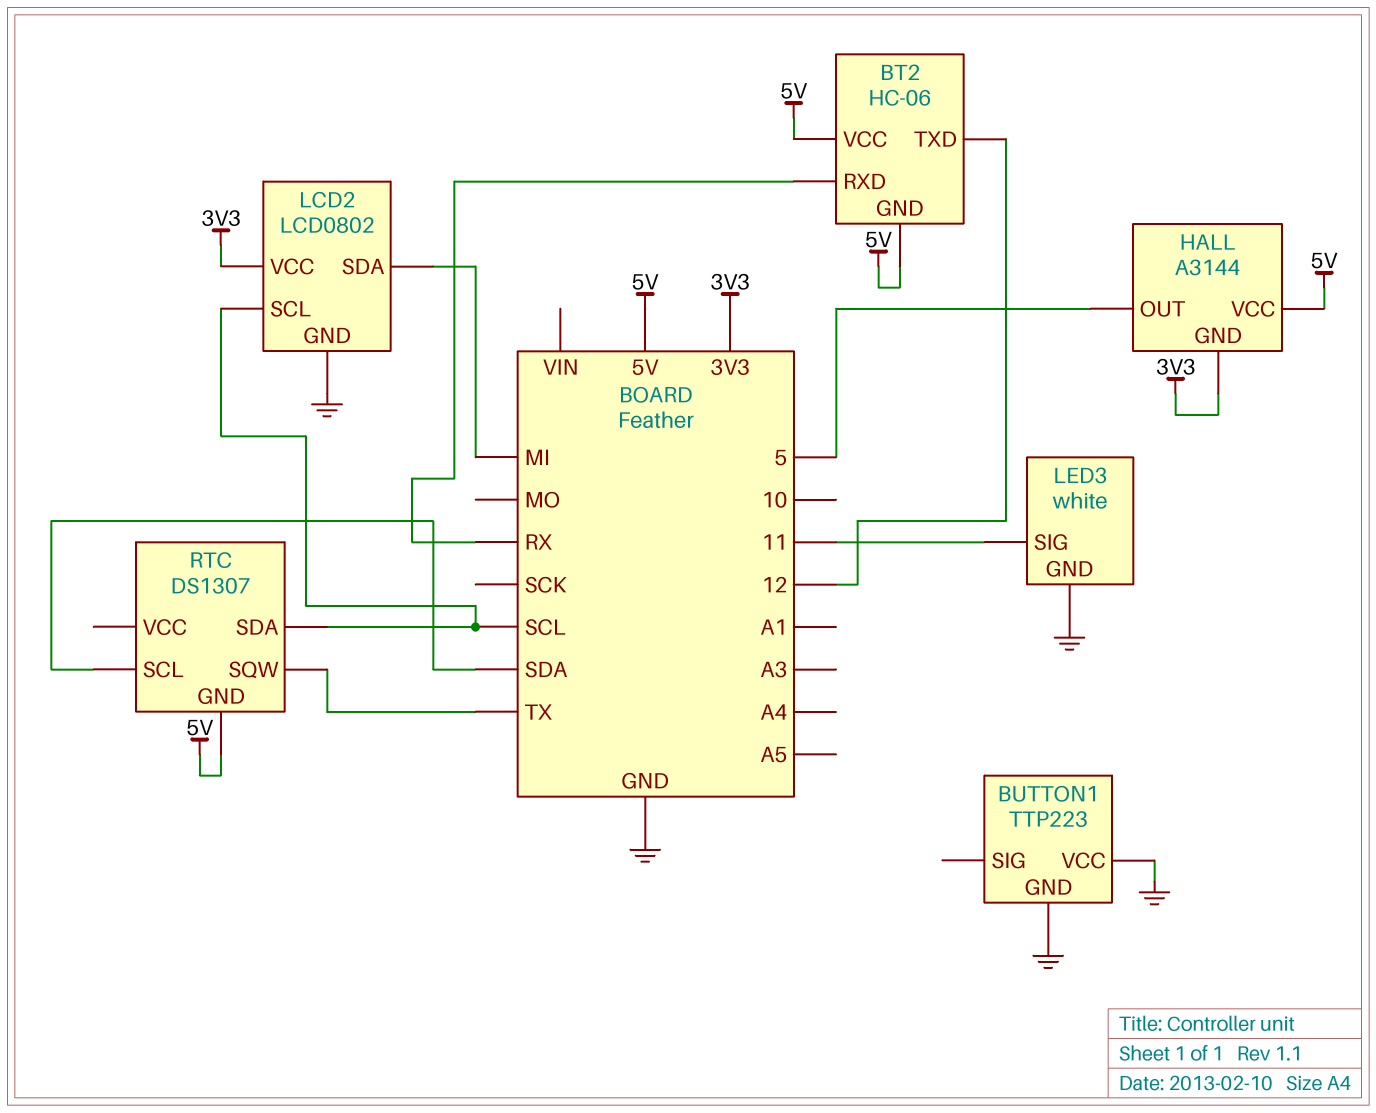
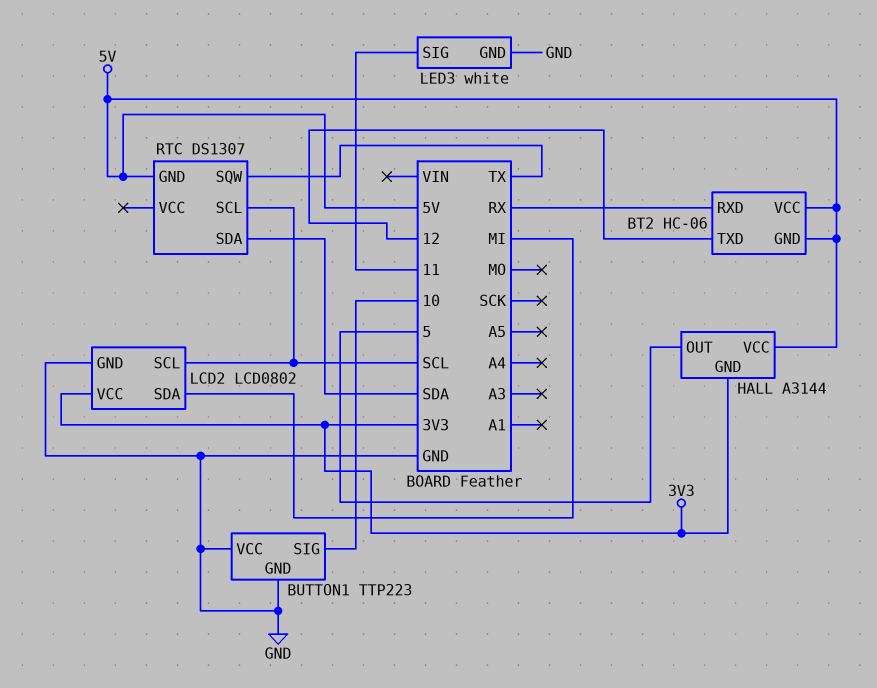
BUTTON1 pin SIG: none -> 10
RTC pin SCL: SDA -> SCL
RTC pin SDA: SCL -> SDA

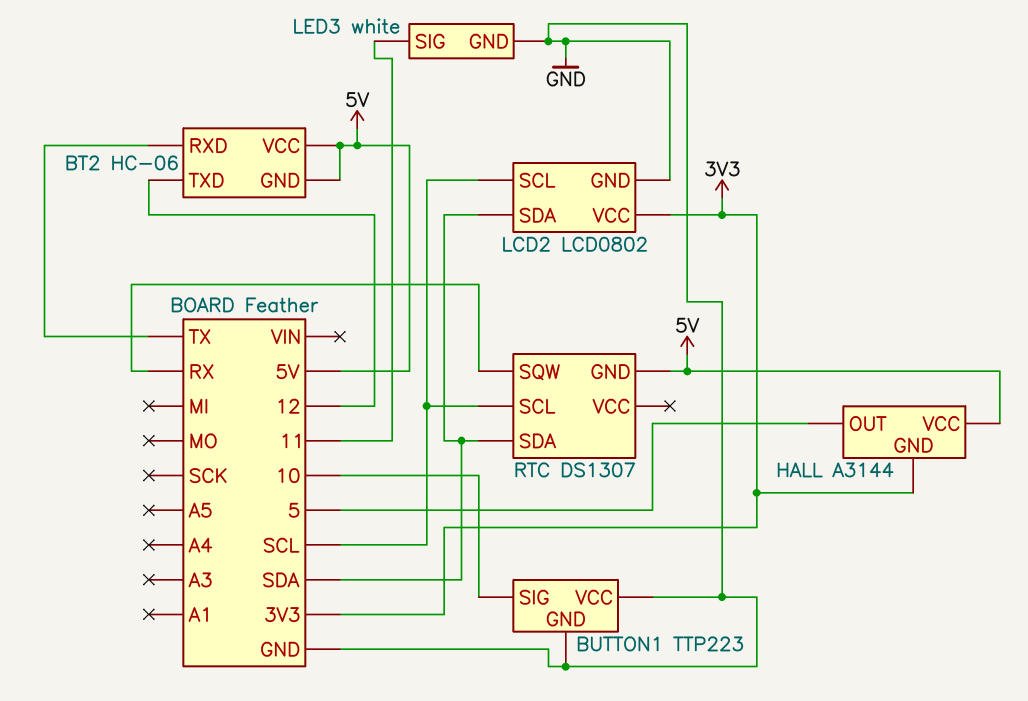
BT2 pin RXD: RX -> TX
LCD2 pin SDA: MI -> SDA
RTC pin SQW: TX -> RX

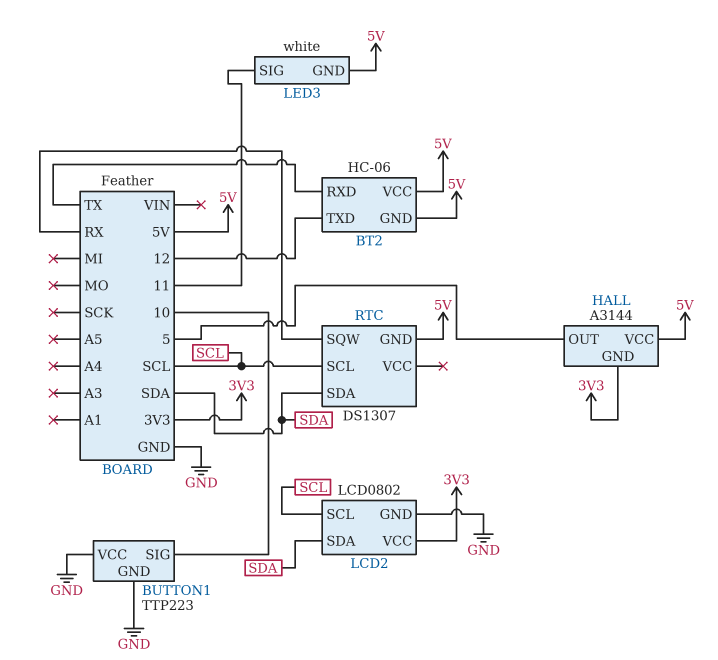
LED3 pin GND: GND -> 5V

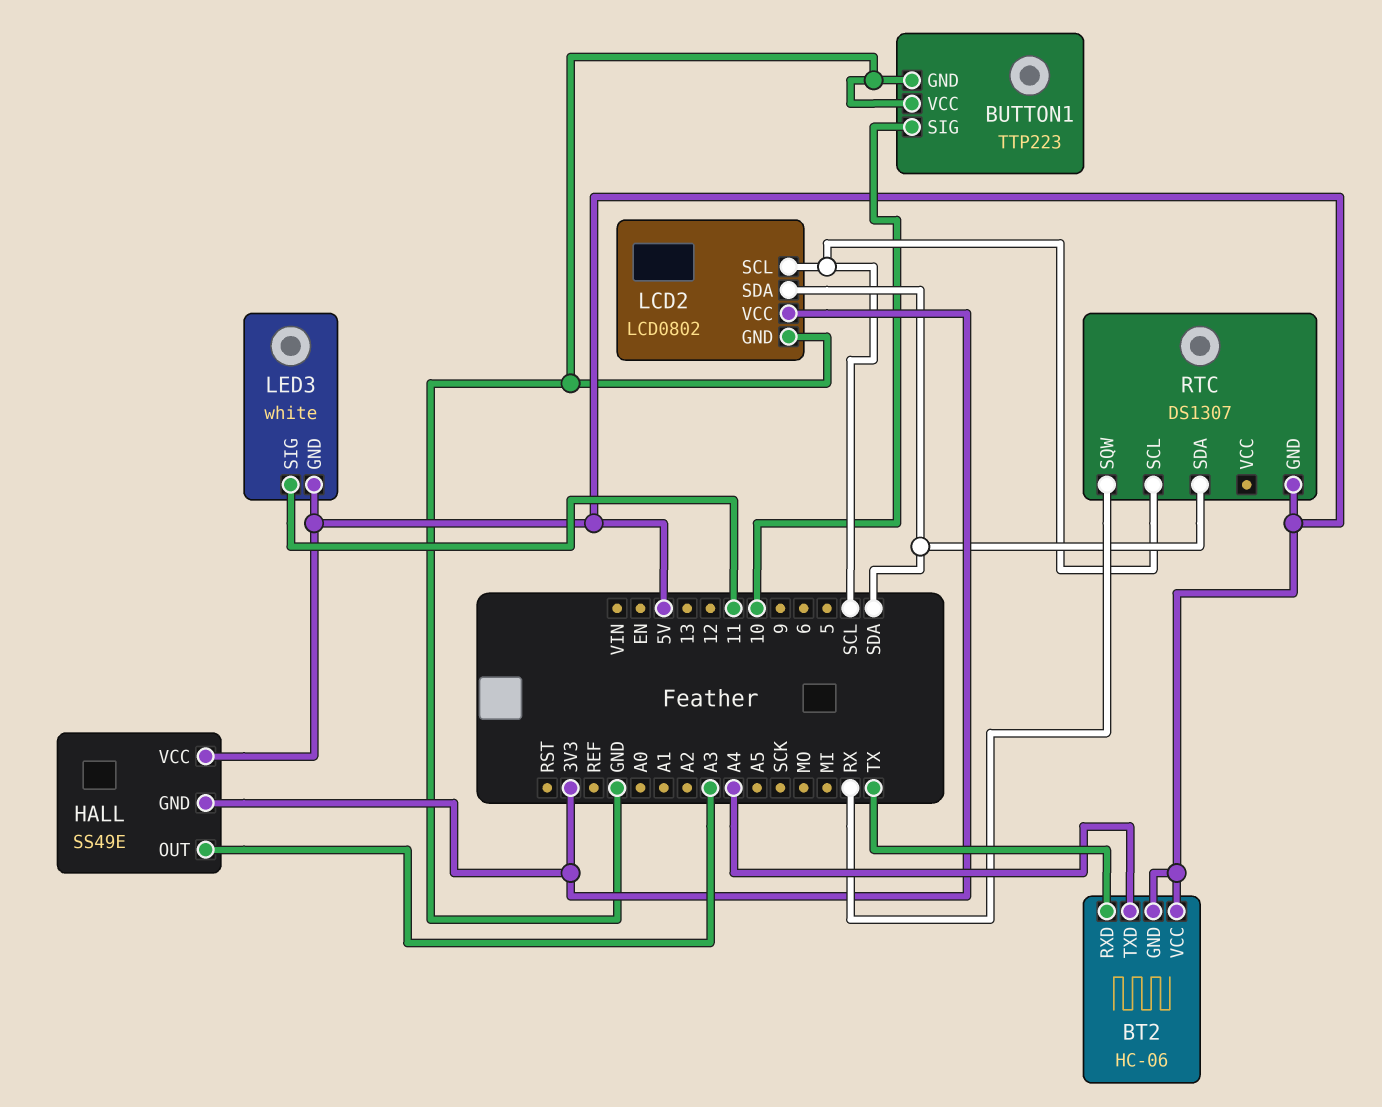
BT2 pin TXD: 12 -> A4
HALL: A3144 -> SS49E
HALL pin OUT: 5 -> A3

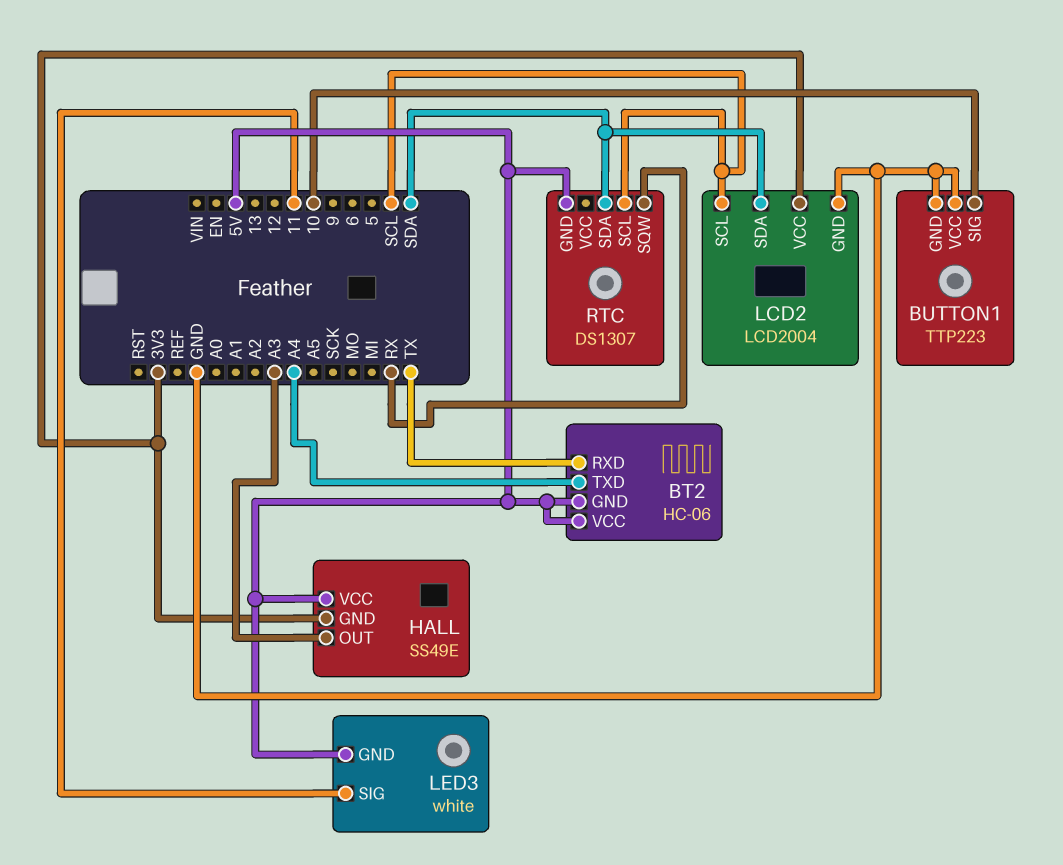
LCD2: LCD0802 -> LCD2004

